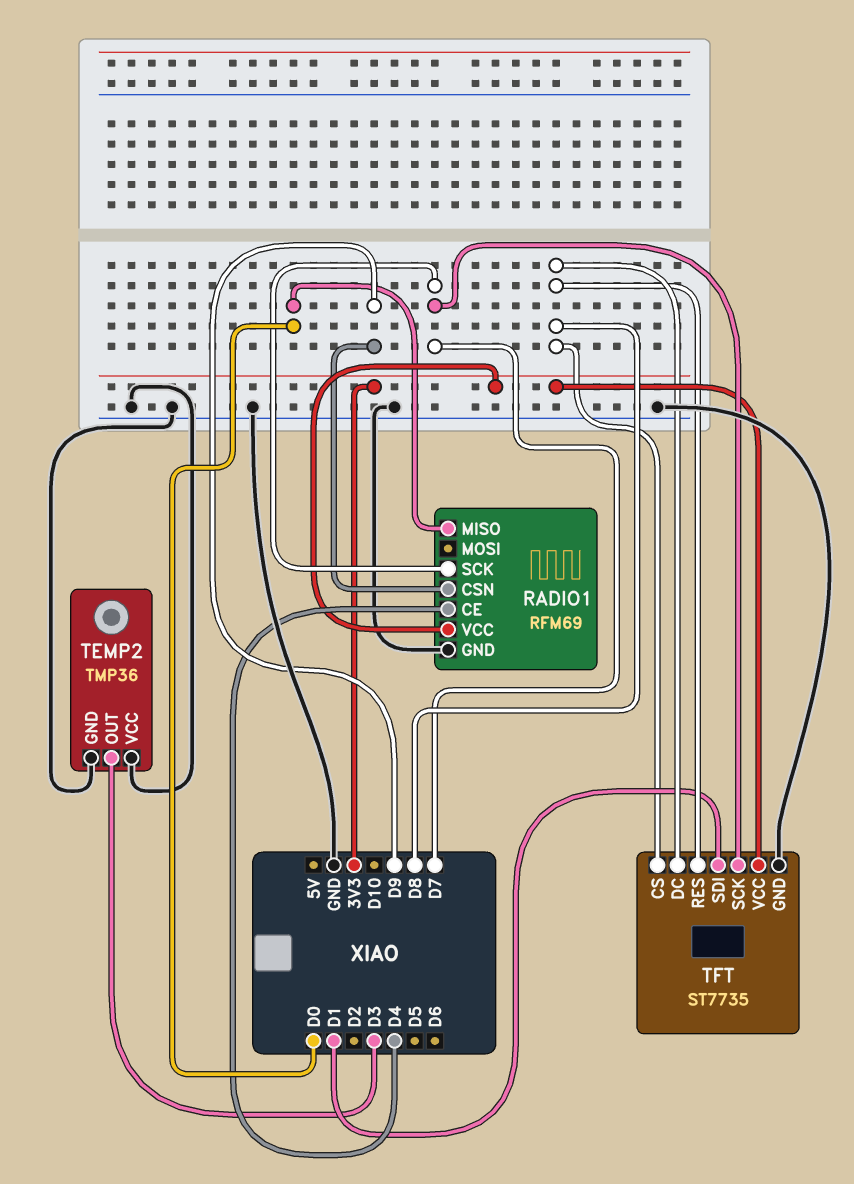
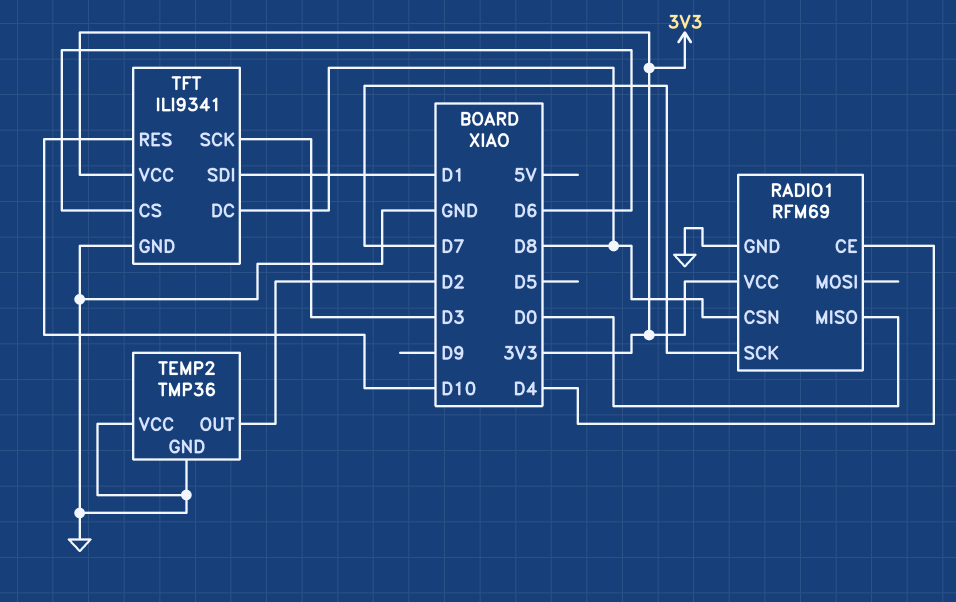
RADIO1 pin CSN: D9 -> D8
TEMP2 pin OUT: D3 -> D2
TFT: ST7735 -> ILI9341
TFT pin CS: D8 -> D6
TFT pin RES: D8 -> D10
TFT pin SCK: D7 -> D3

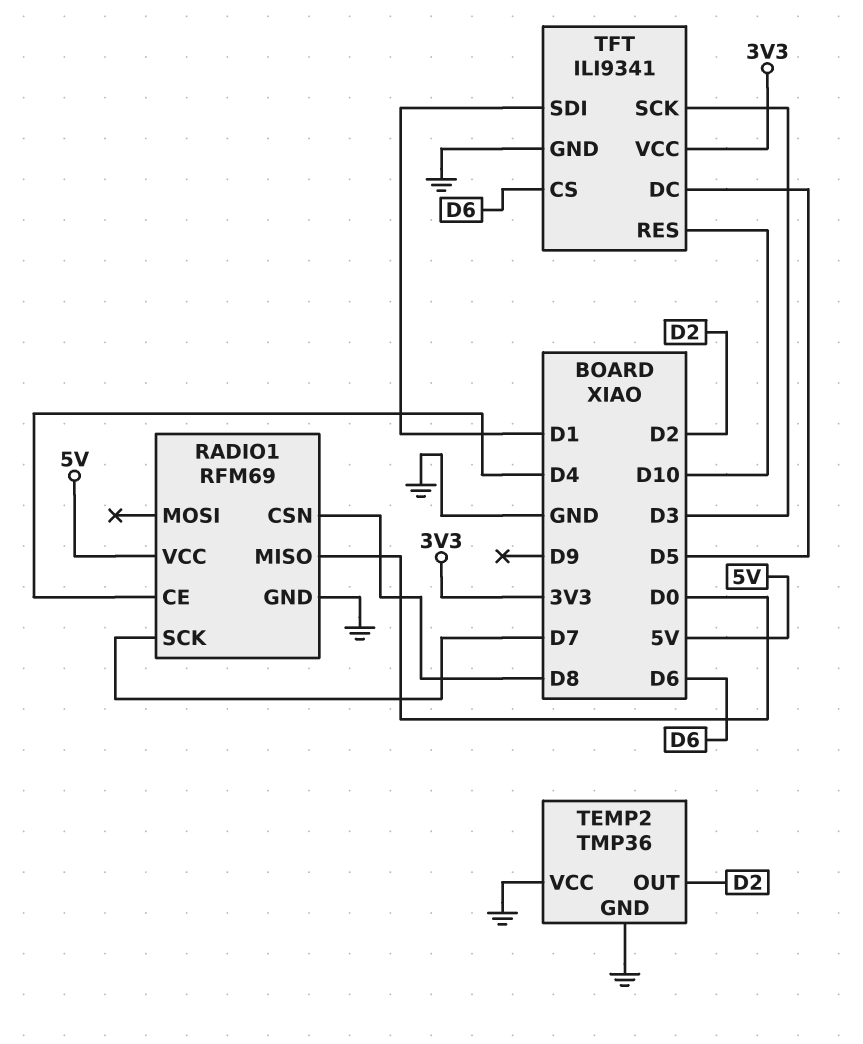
RADIO1 pin VCC: 3V3 -> 5V
TFT pin DC: D8 -> D5

